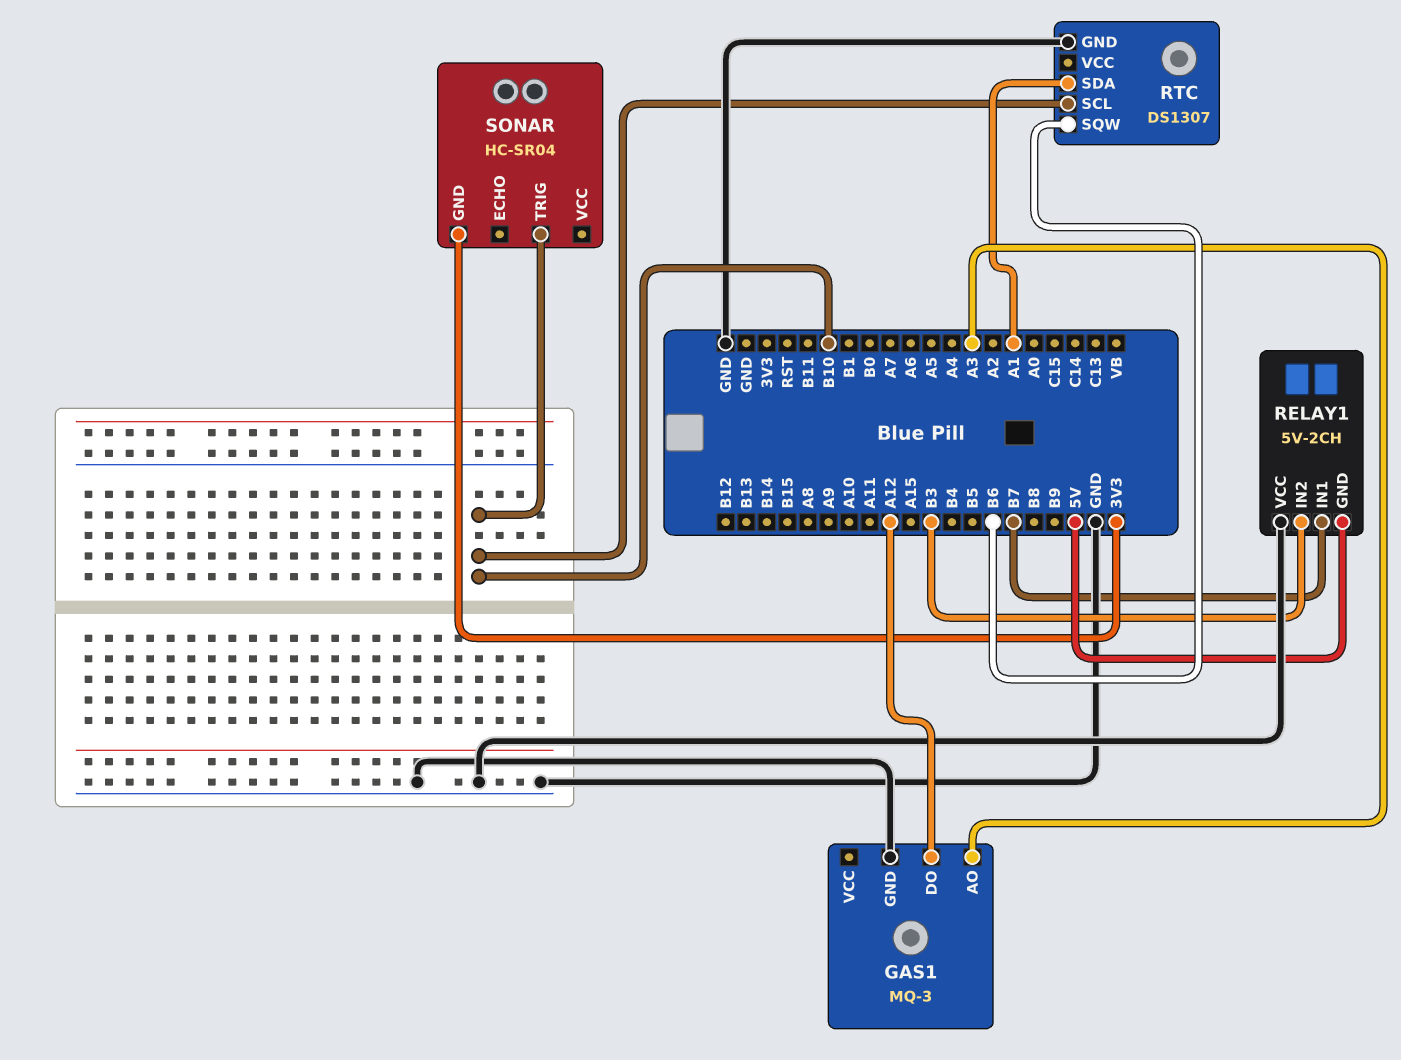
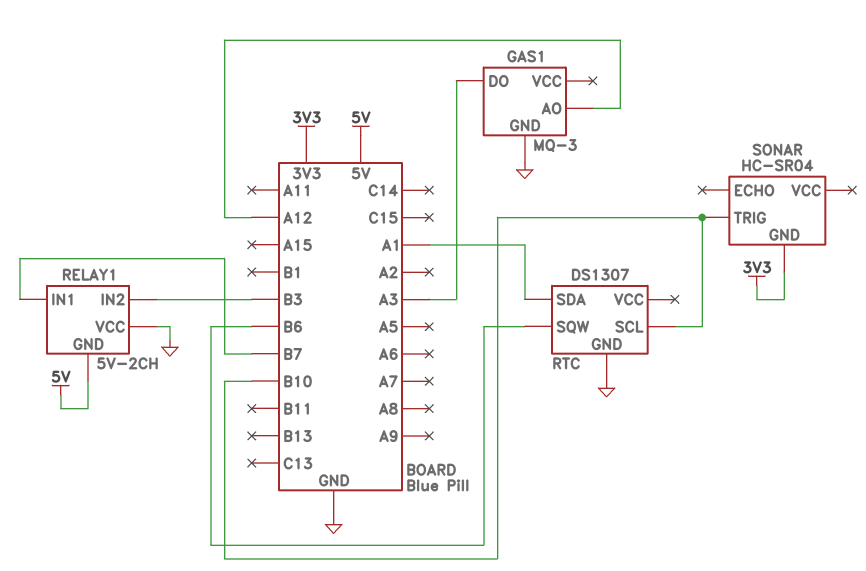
GAS1 pin AO: A3 -> A12
GAS1 pin DO: A12 -> A3

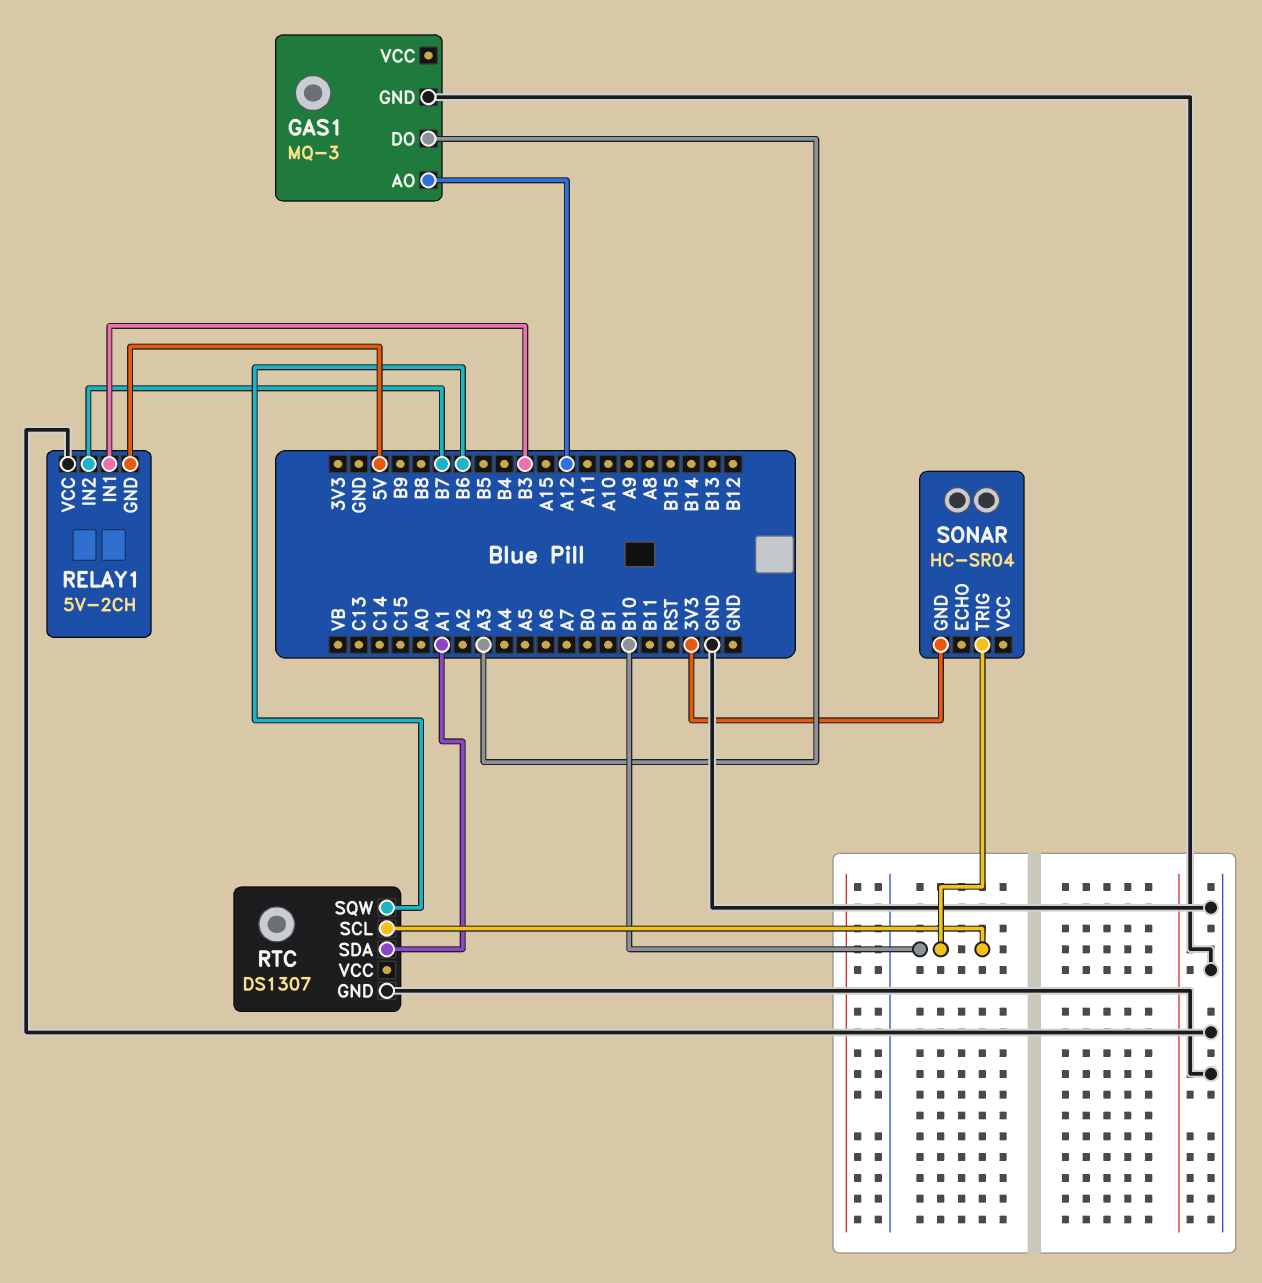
RELAY1 pin IN1: B7 -> B3
RELAY1 pin IN2: B3 -> B7

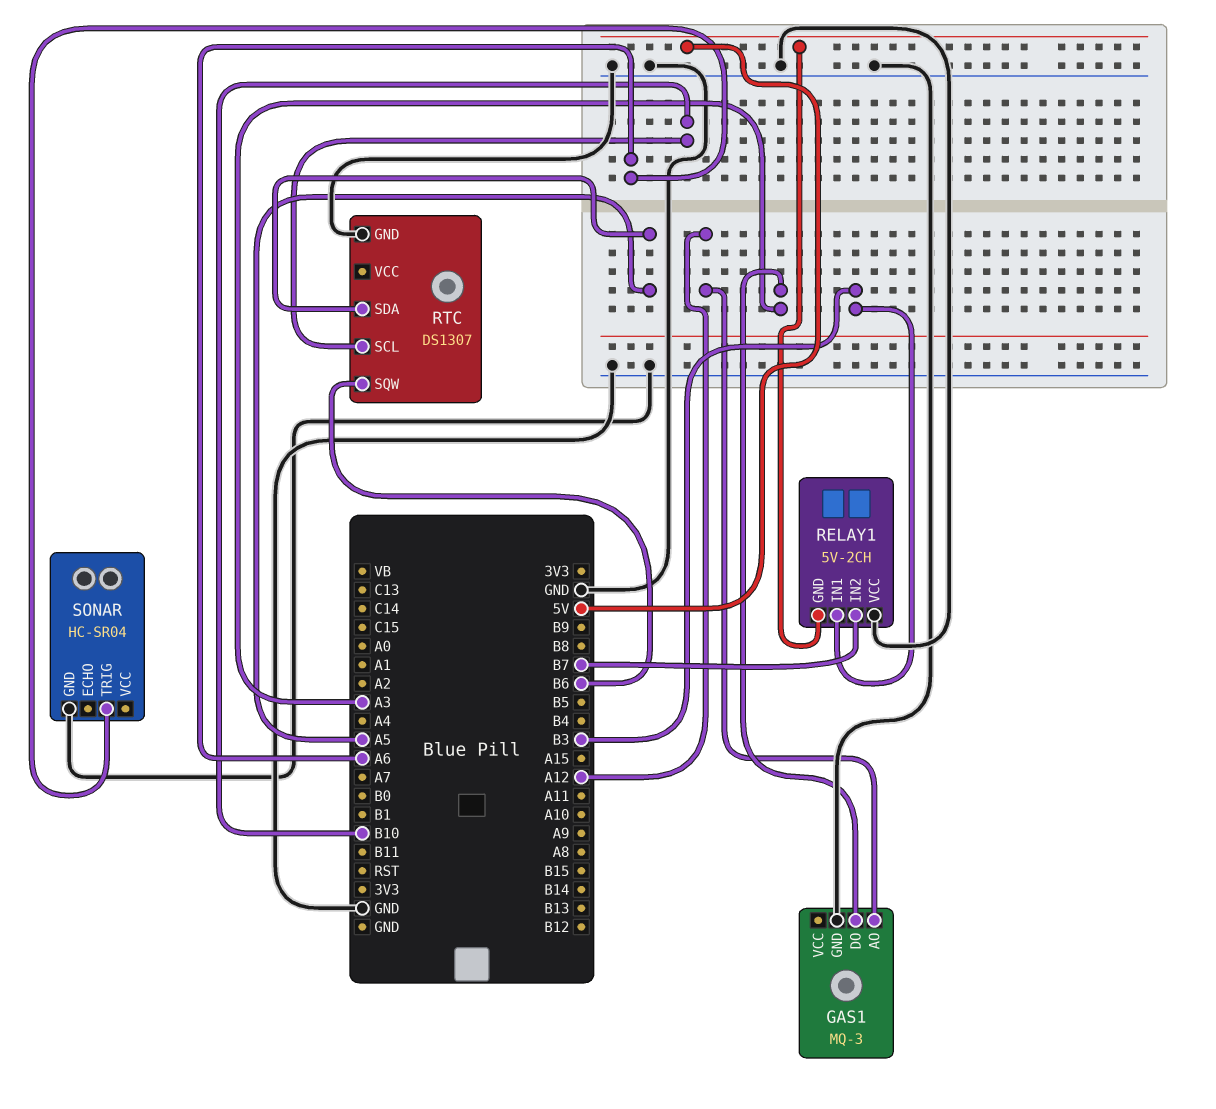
RTC pin SDA: A1 -> A5
SONAR pin GND: 3V3 -> GND
SONAR pin TRIG: B10 -> A6

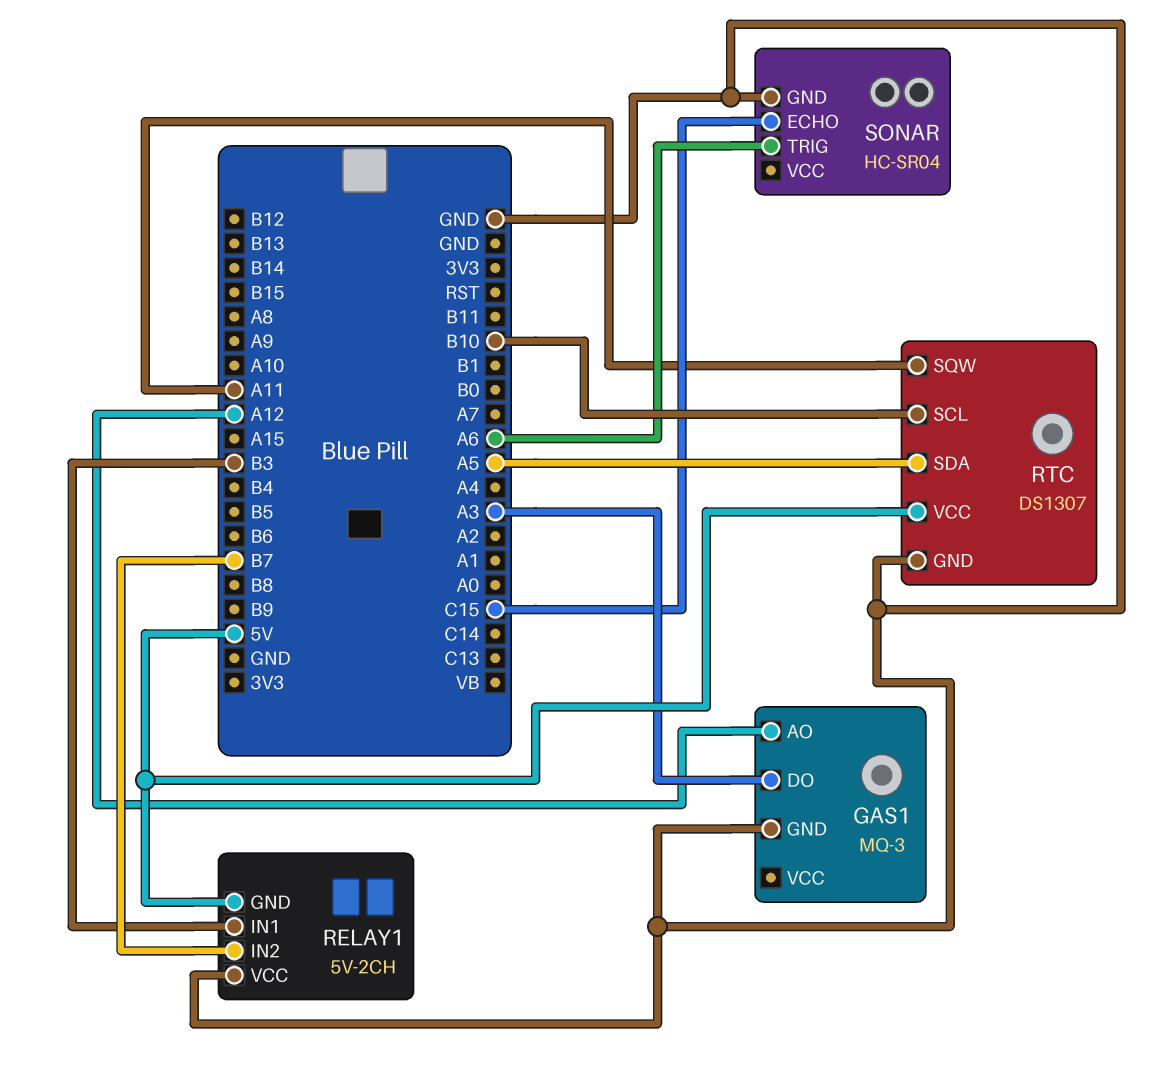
RTC pin SQW: B6 -> A11
RTC pin VCC: none -> 5V
SONAR pin ECHO: none -> C15

